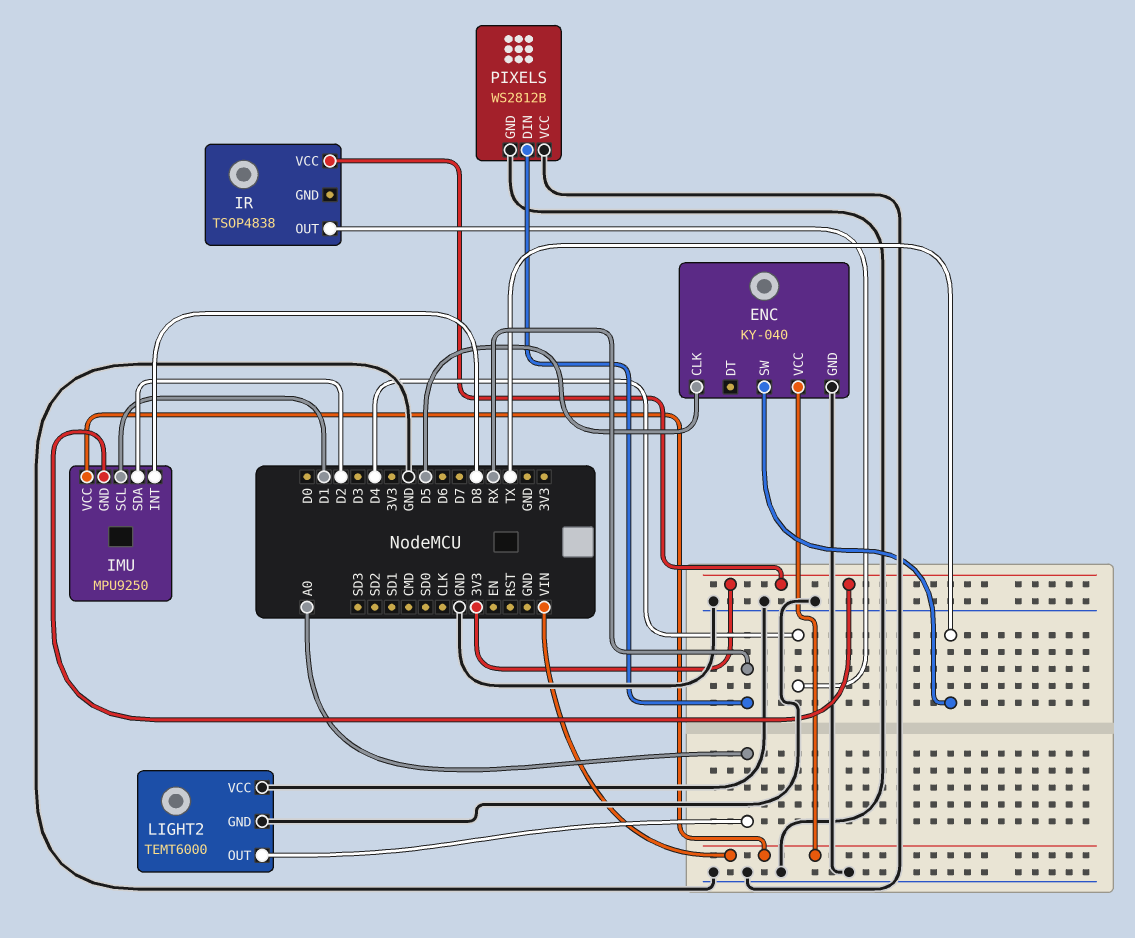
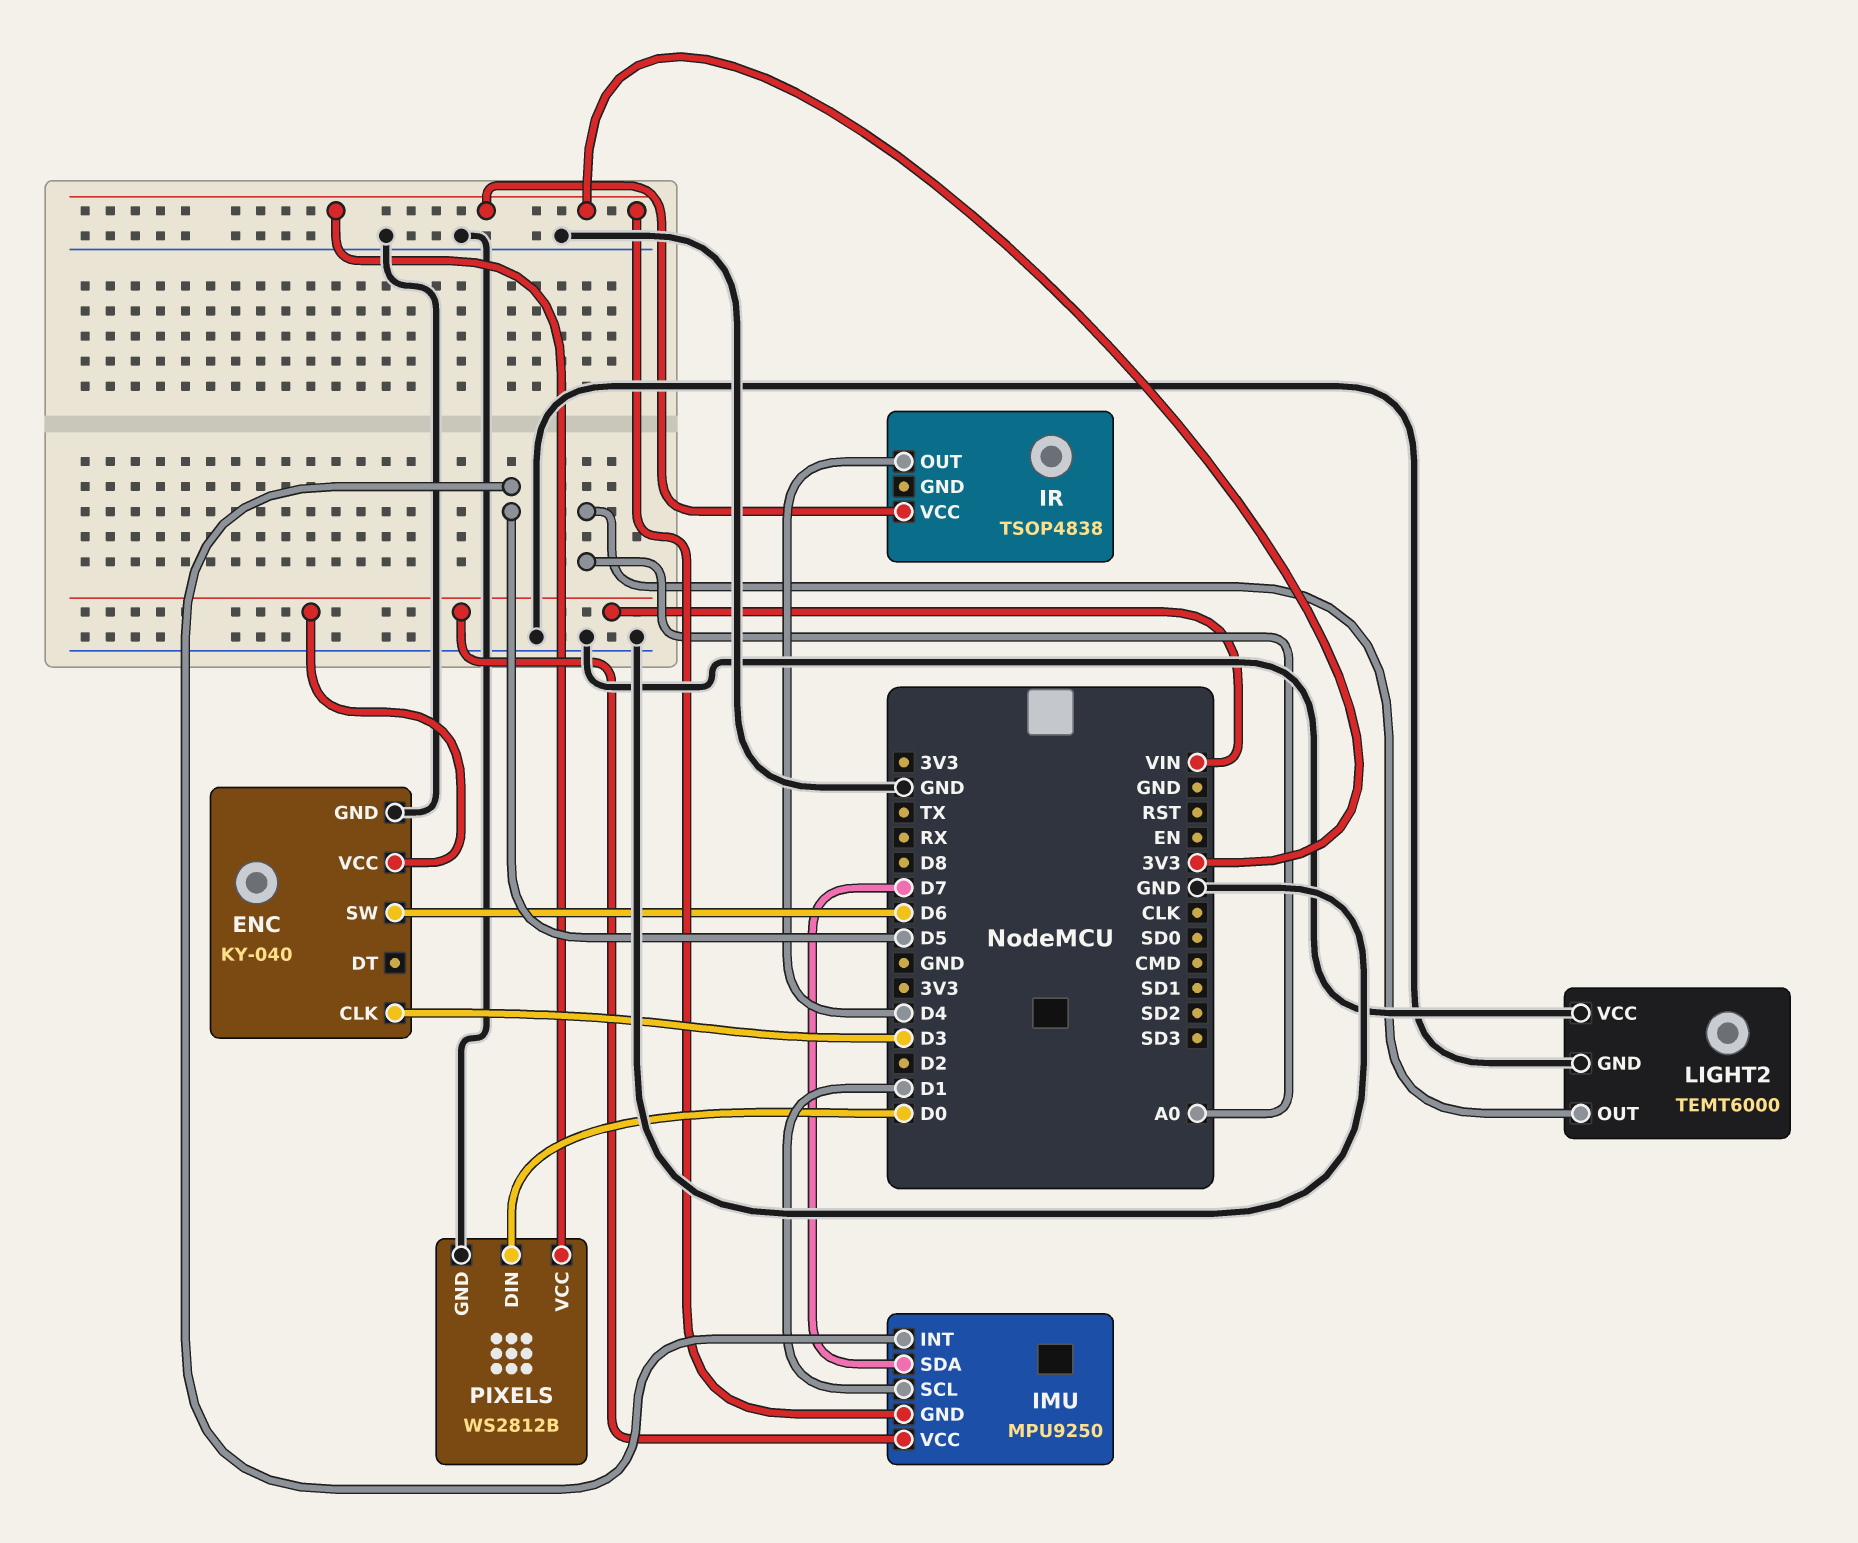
ENC pin CLK: D5 -> D3
ENC pin SW: TX -> D6
IMU pin INT: D8 -> D5
IMU pin SDA: D2 -> D7
PIXELS pin DIN: RX -> D0
PIXELS pin VCC: GND -> 3V3

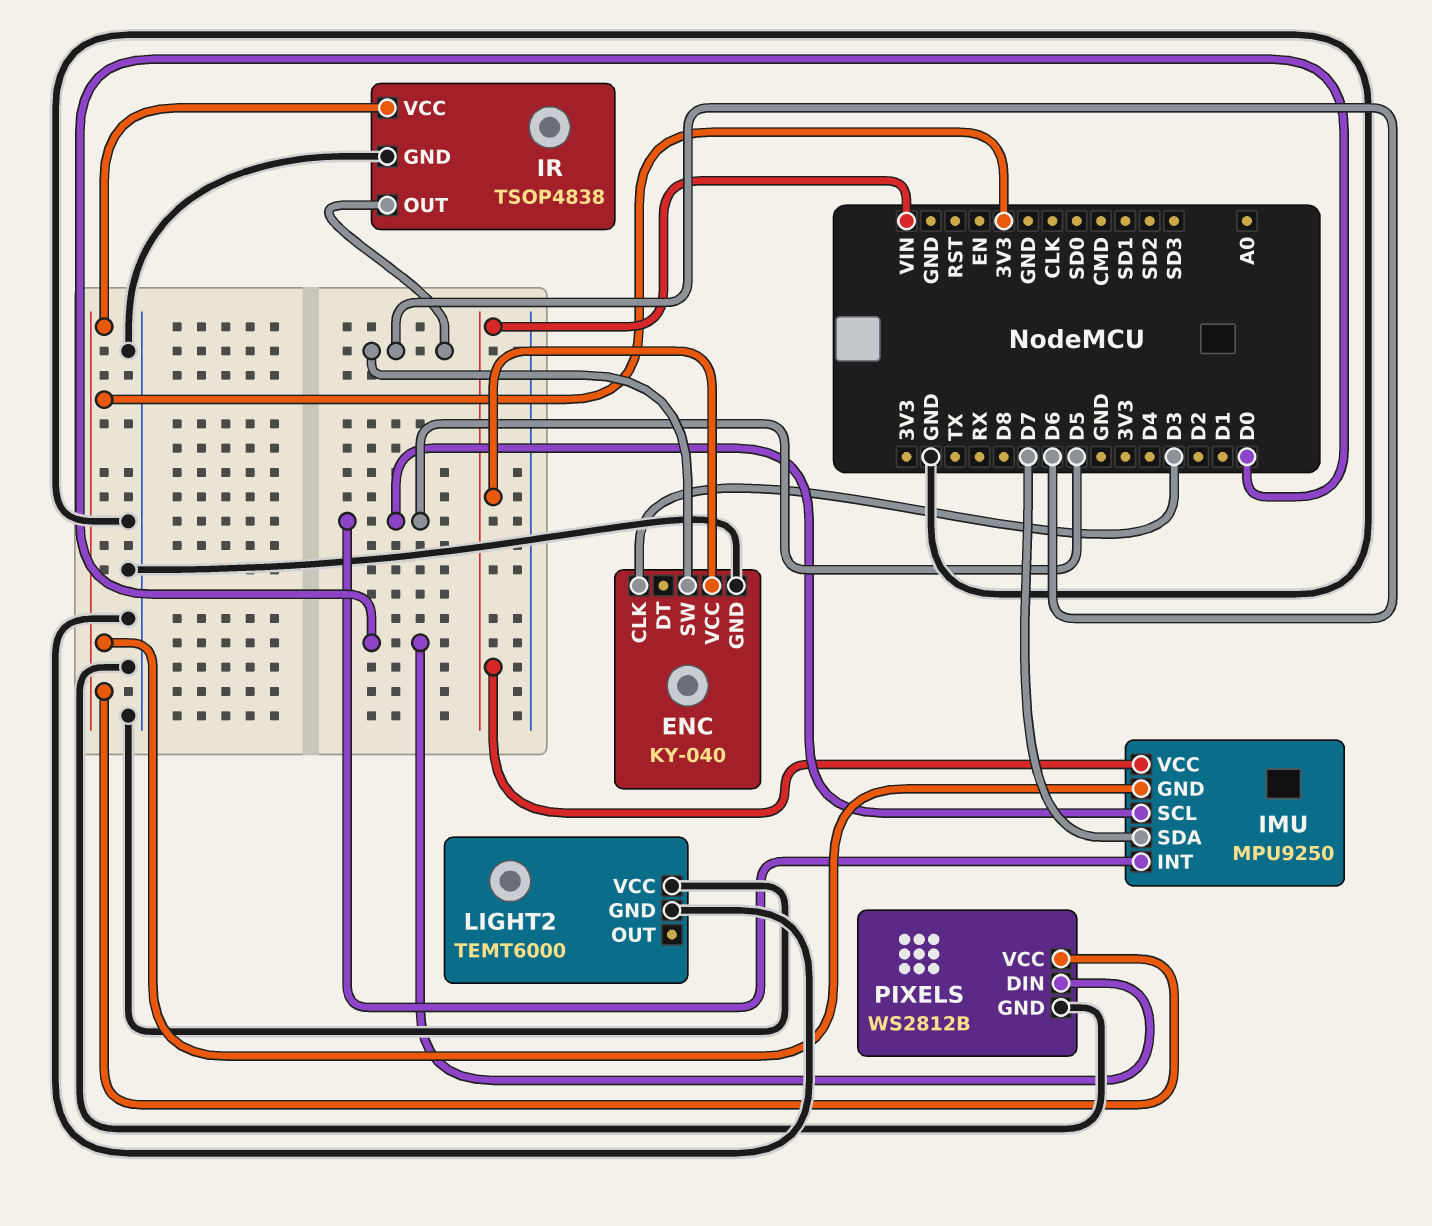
IMU pin SCL: D1 -> D5
IR pin GND: none -> GND
IR pin OUT: D4 -> D6
LIGHT2 pin OUT: A0 -> none

